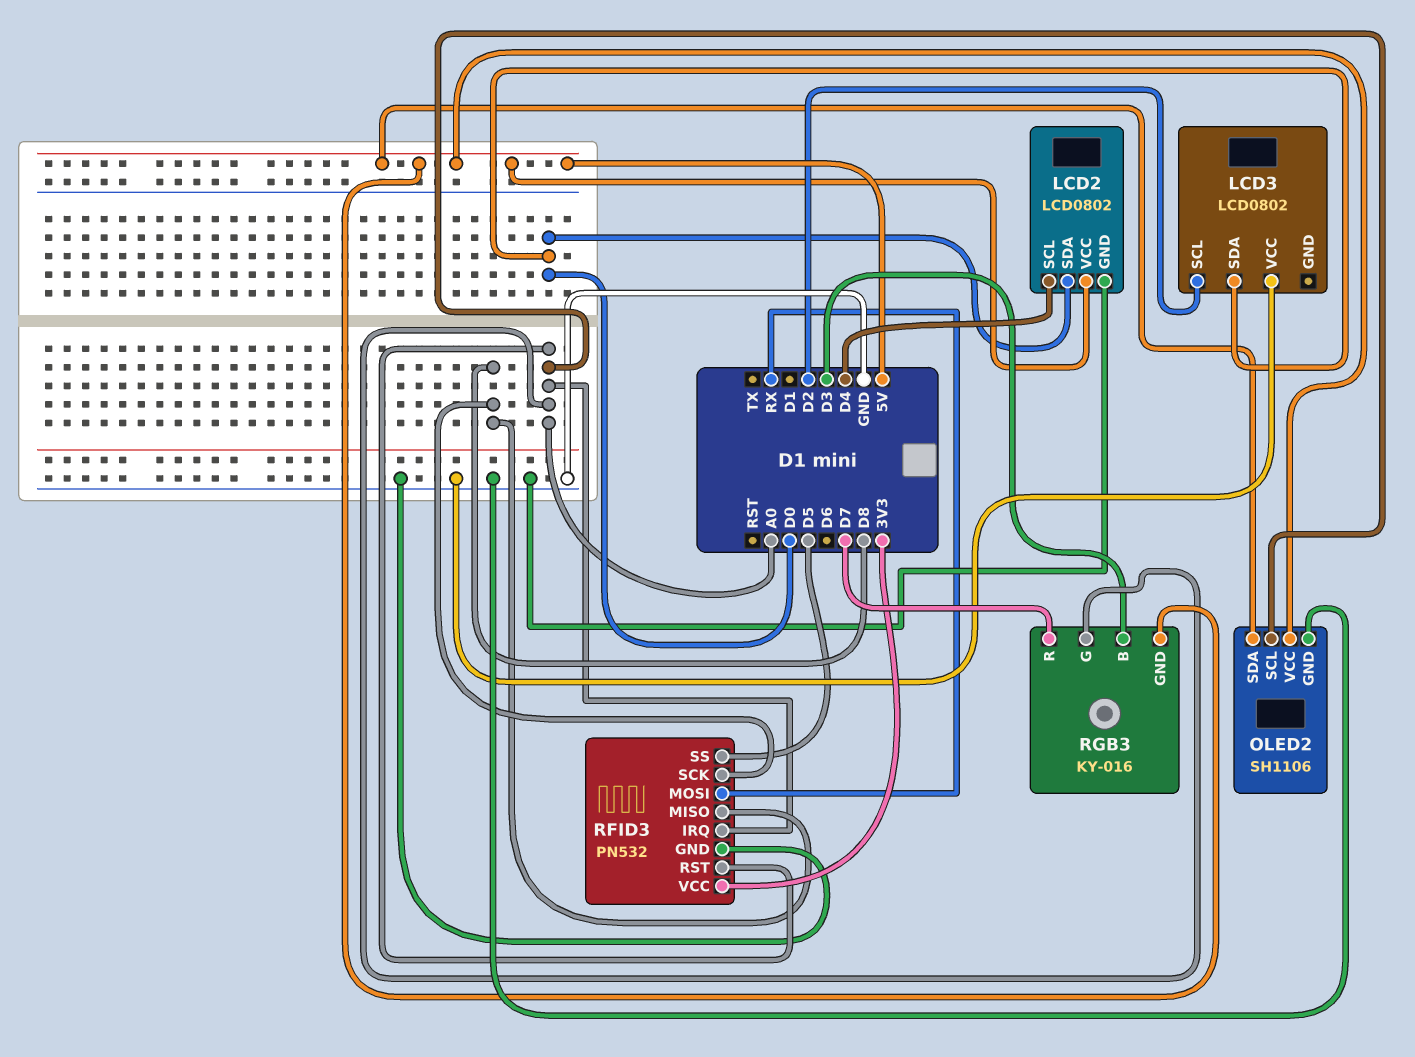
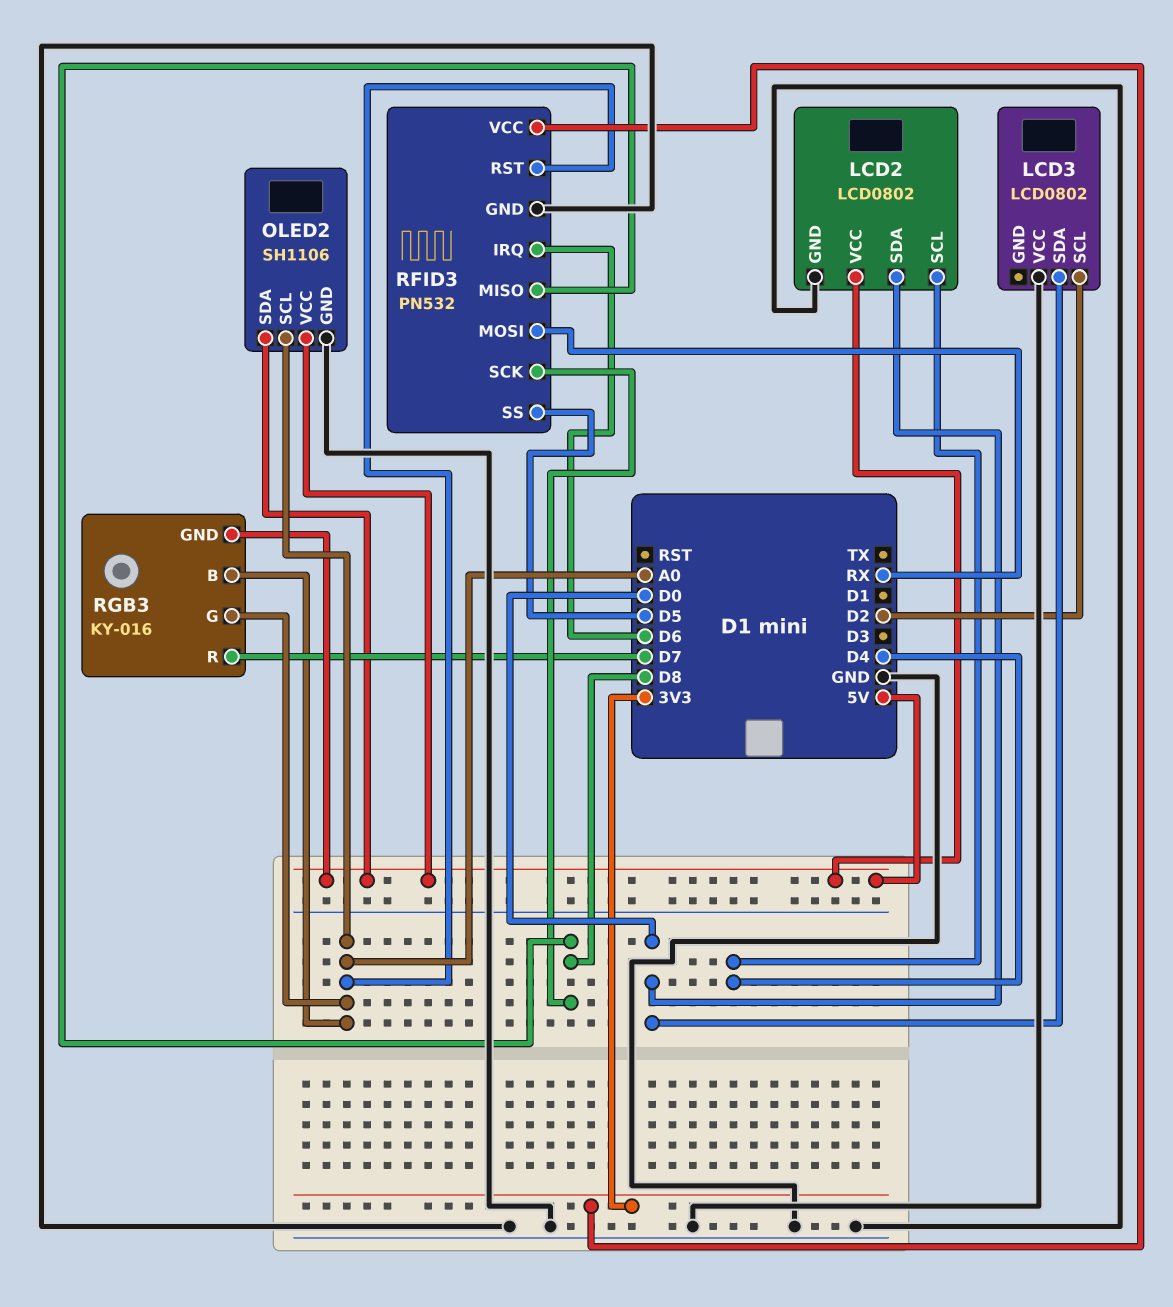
RFID3 pin IRQ: A0 -> D6
RGB3 pin B: D3 -> A0

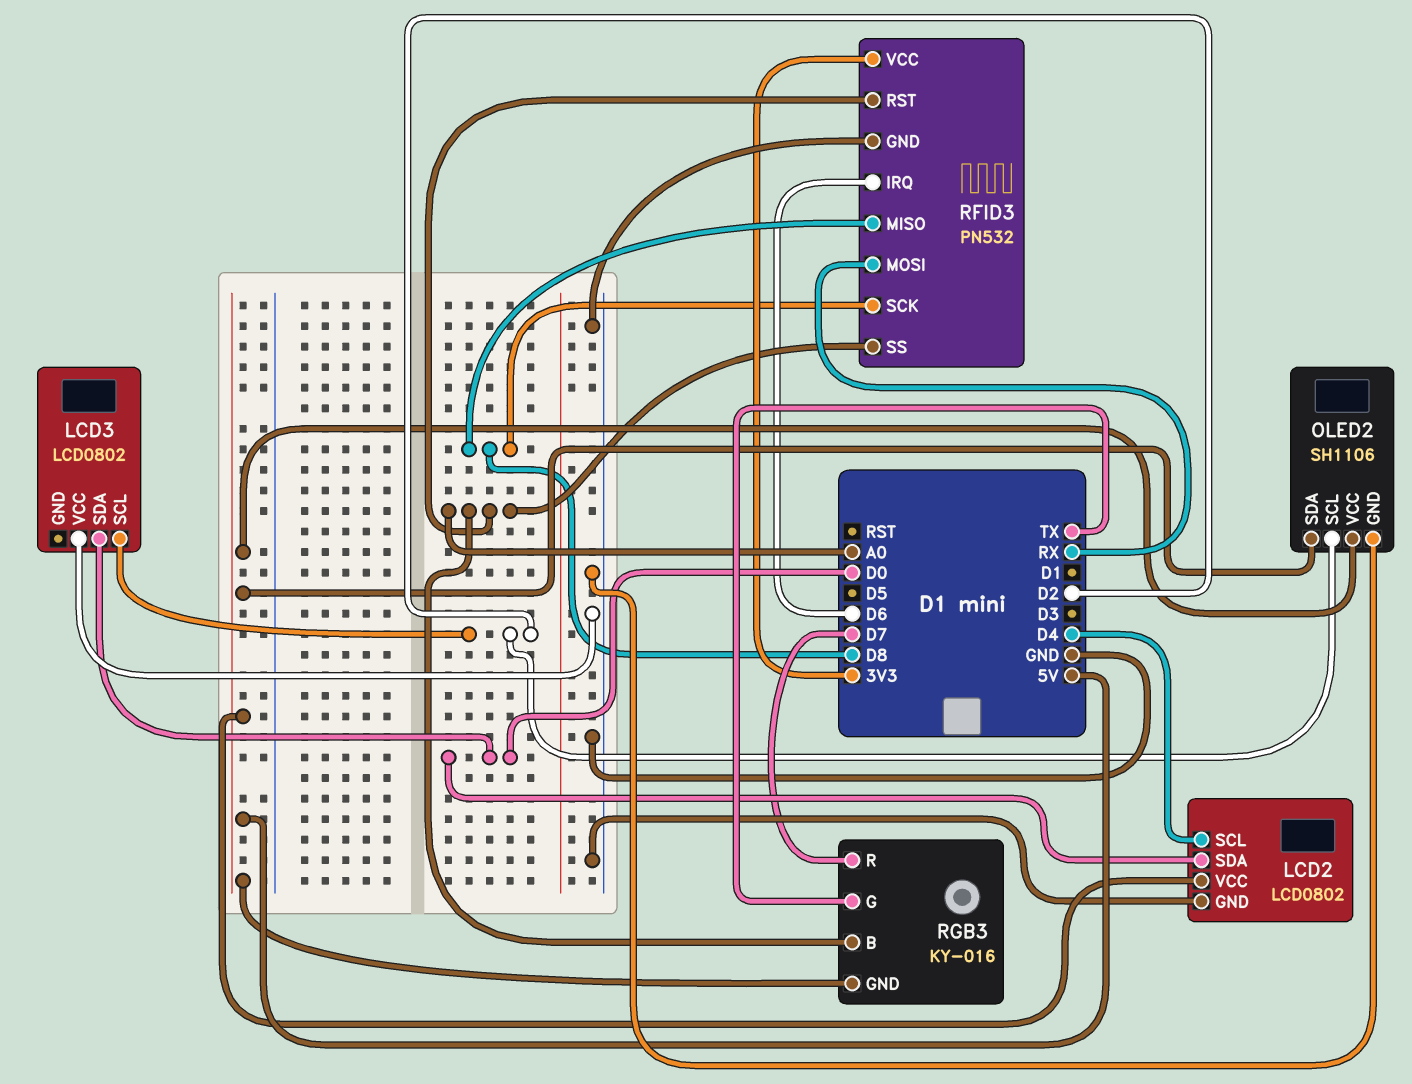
OLED2 pin SCL: A0 -> D2
RFID3 pin SS: D5 -> A0
RGB3 pin G: A0 -> TX

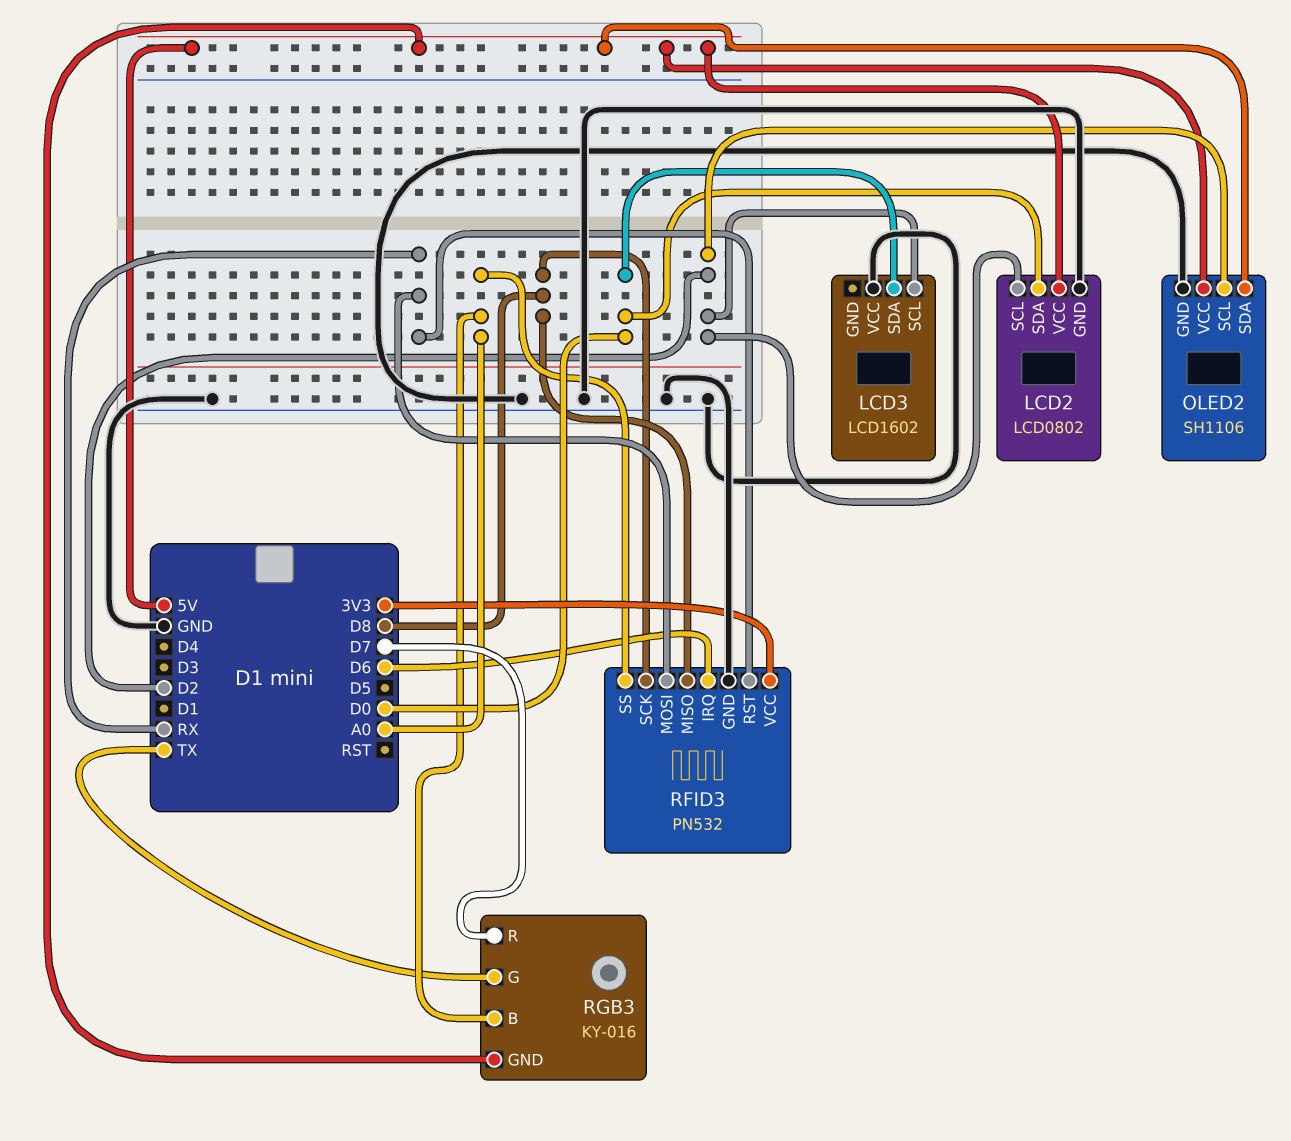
LCD2 pin SCL: D4 -> D2
LCD3: LCD0802 -> LCD1602
RFID3 pin RST: A0 -> RX

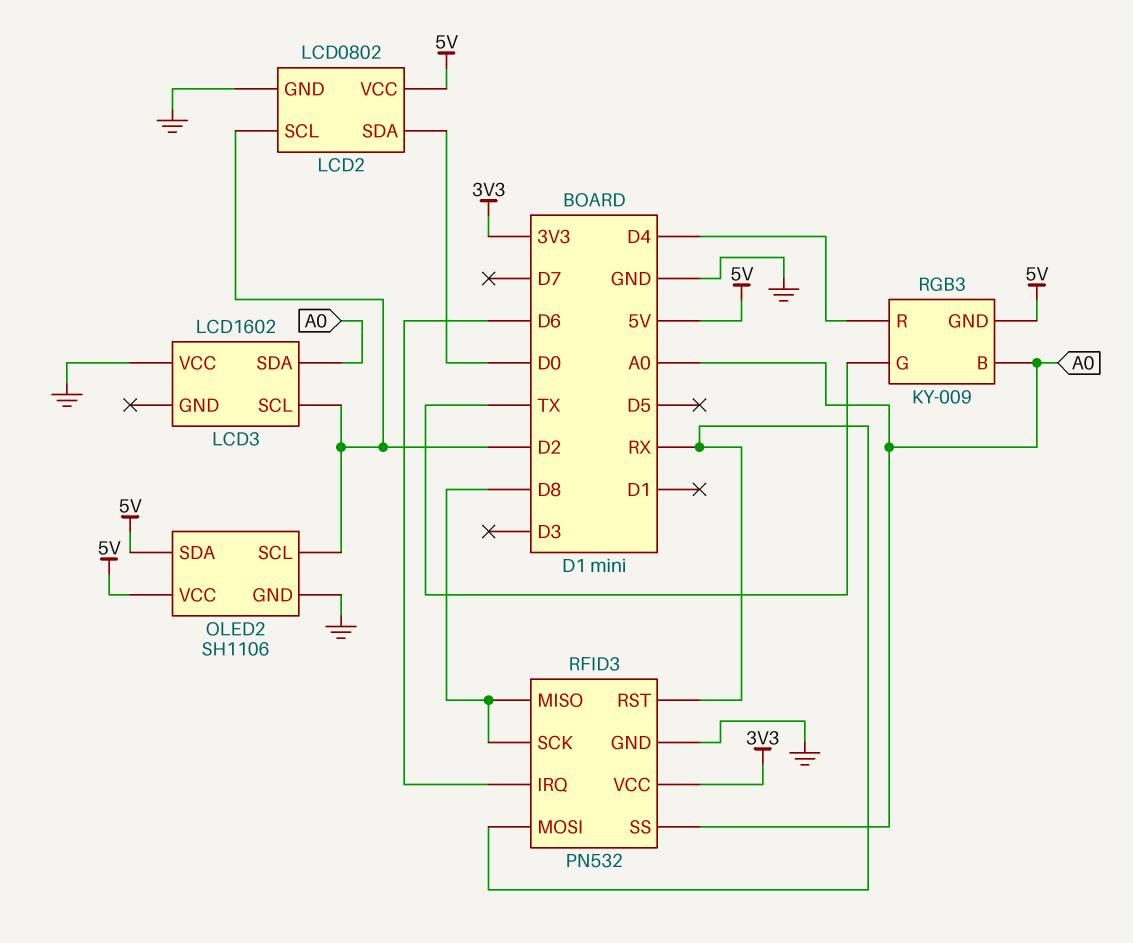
LCD3 pin SDA: D0 -> A0
RGB3: KY-016 -> KY-009
RGB3 pin R: D7 -> D4

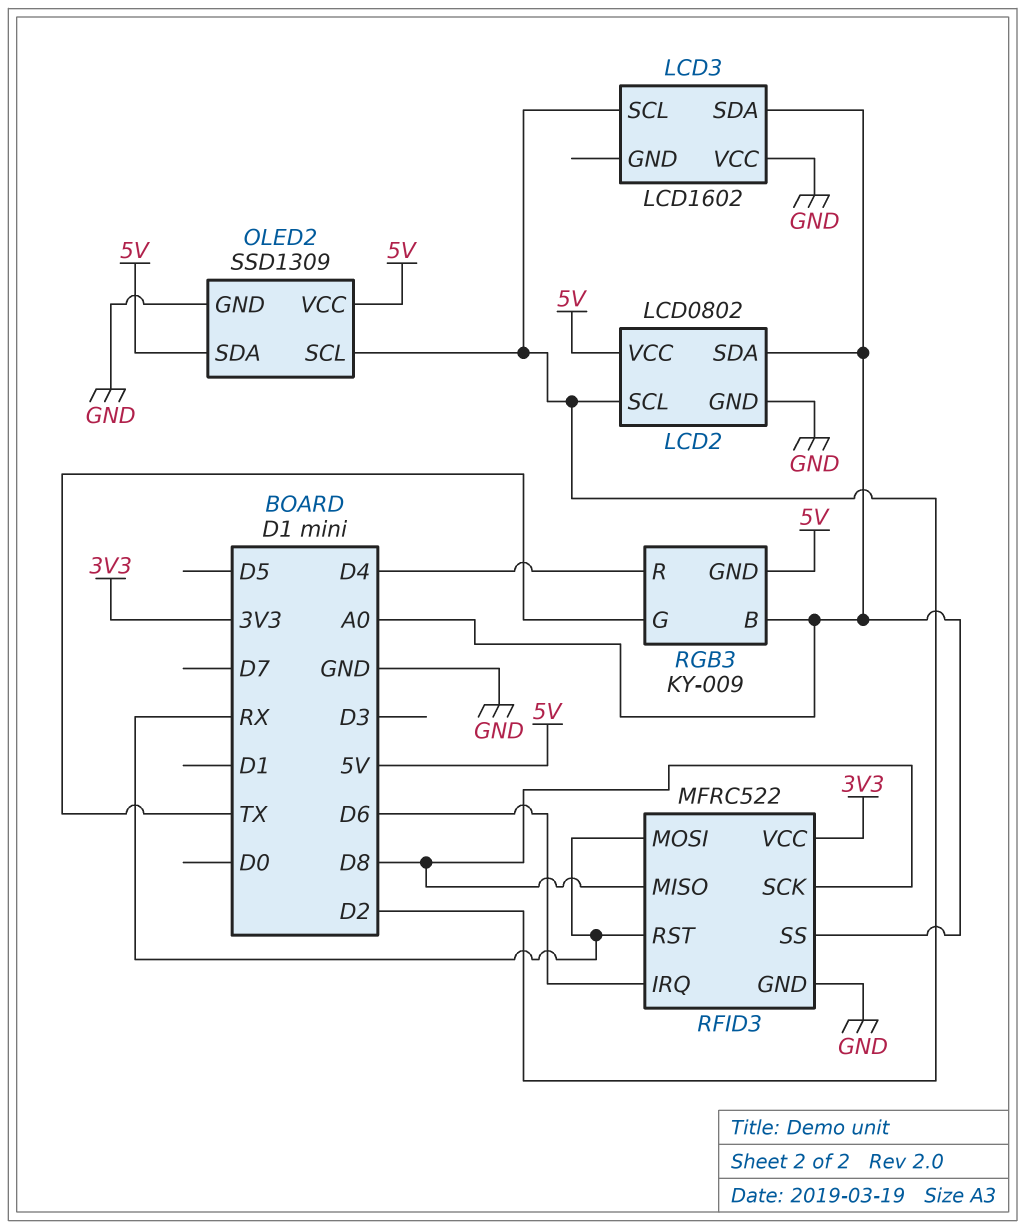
LCD2 pin SDA: D0 -> A0
OLED2: SH1106 -> SSD1309
RFID3: PN532 -> MFRC522

